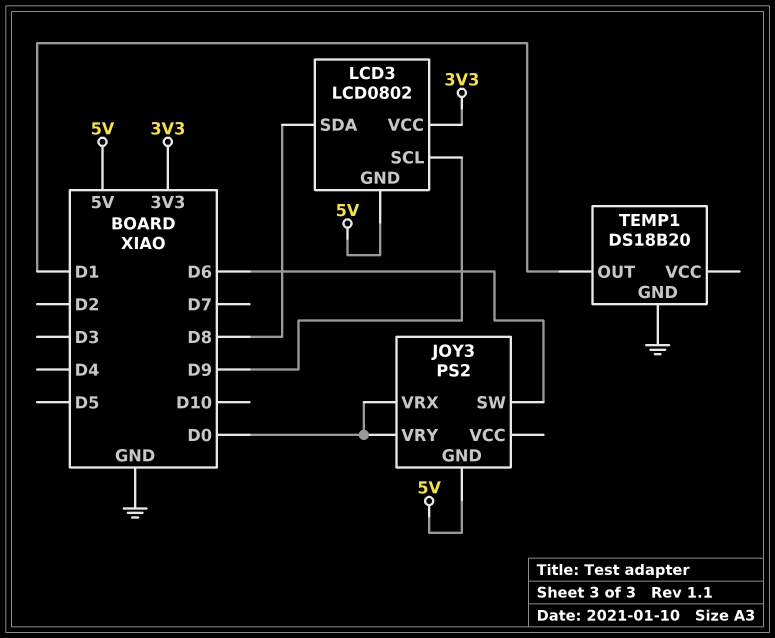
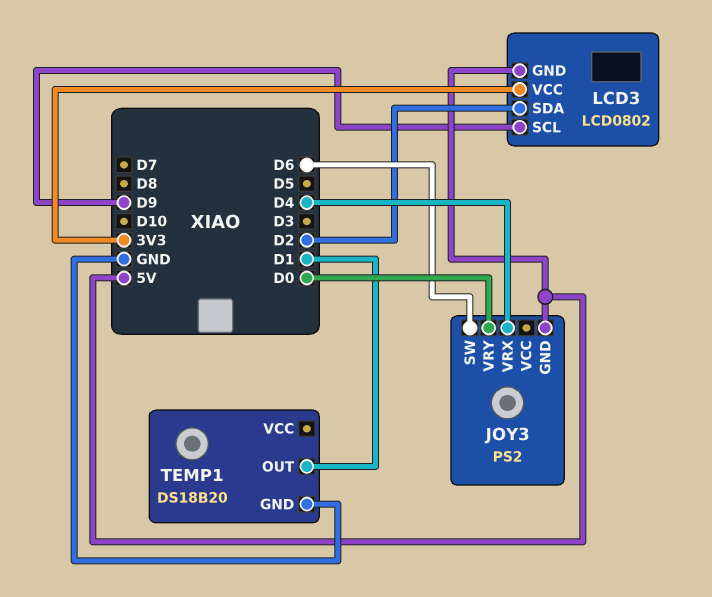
JOY3 pin VRX: D0 -> D4
LCD3 pin SDA: D8 -> D2

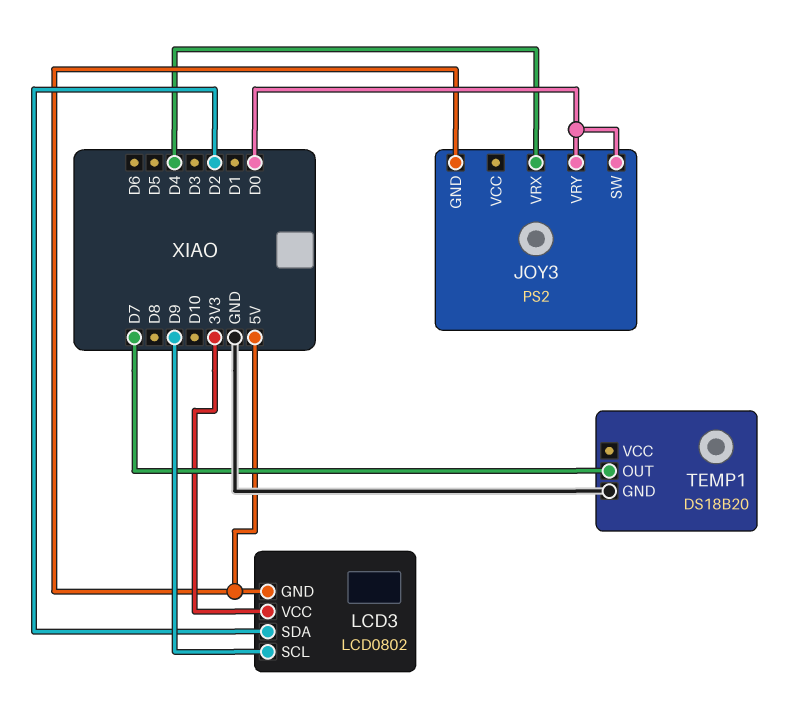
JOY3 pin SW: D6 -> D0
TEMP1 pin OUT: D1 -> D7

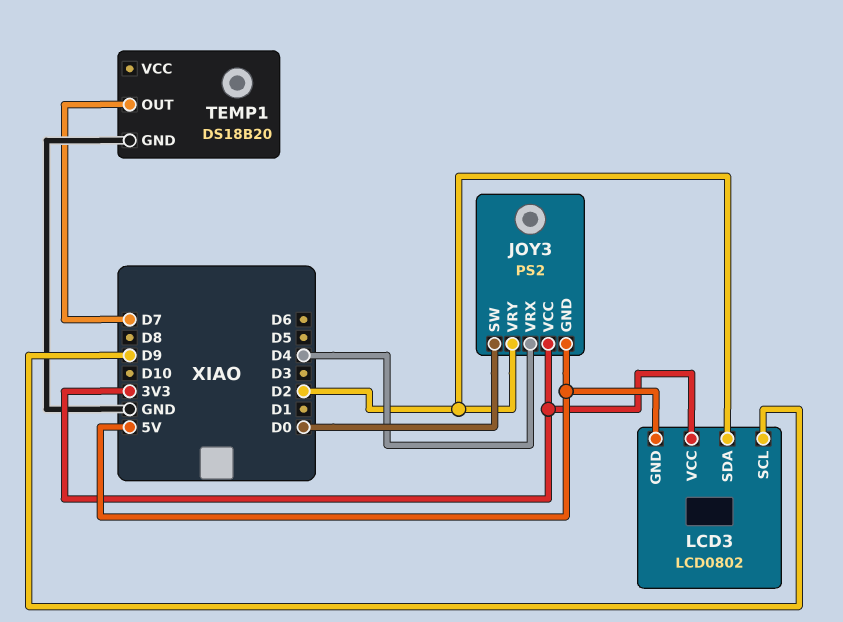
JOY3 pin VCC: none -> 3V3
JOY3 pin VRY: D0 -> D2

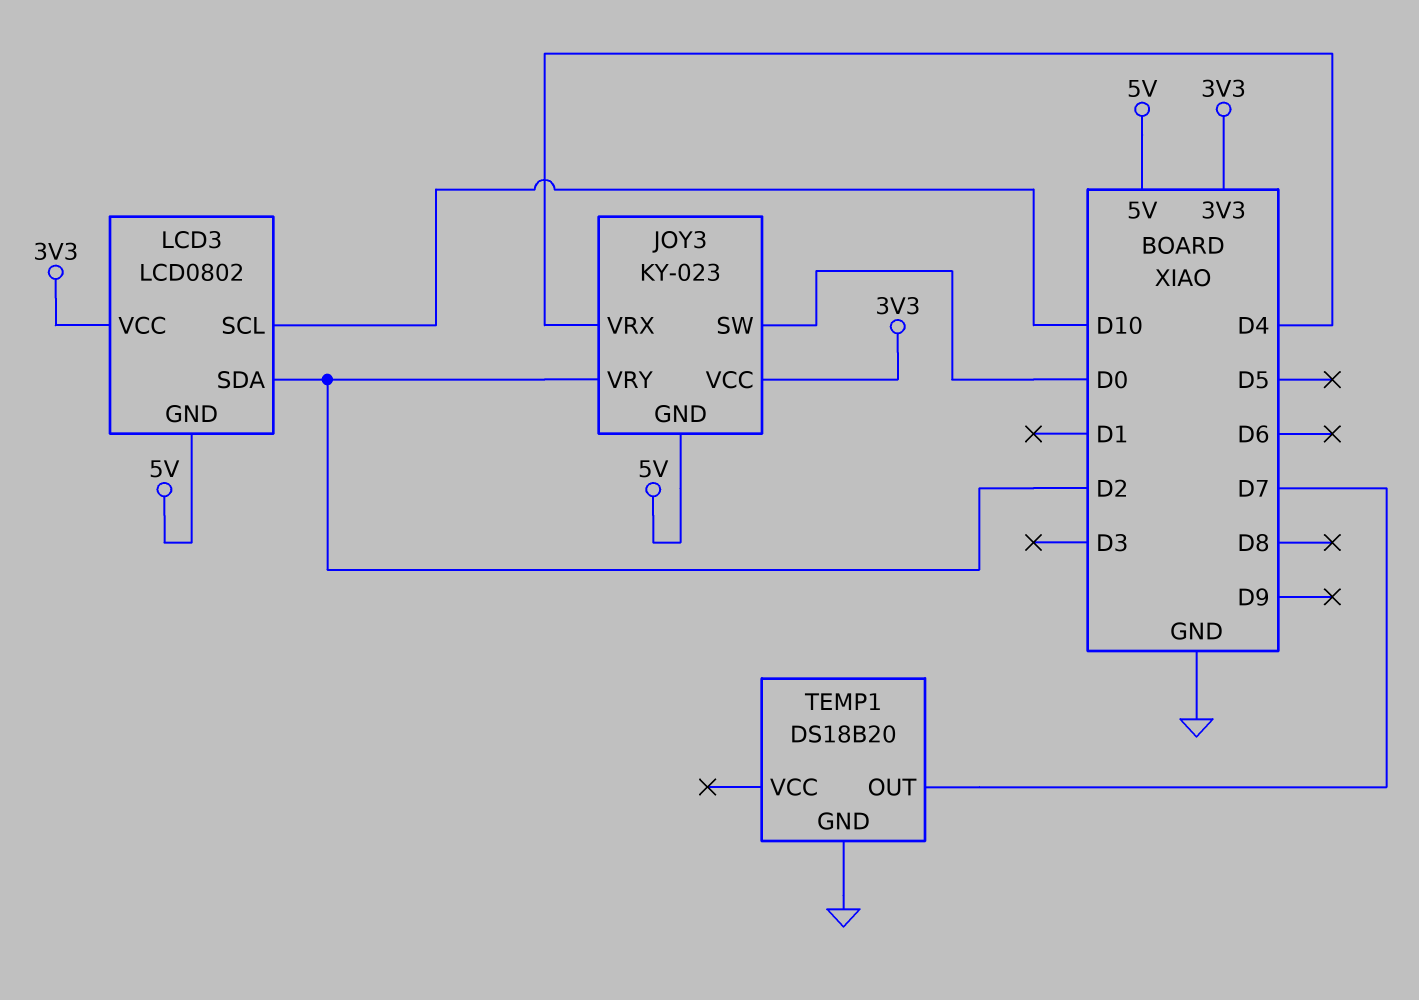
JOY3: PS2 -> KY-023
LCD3 pin SCL: D9 -> D10

